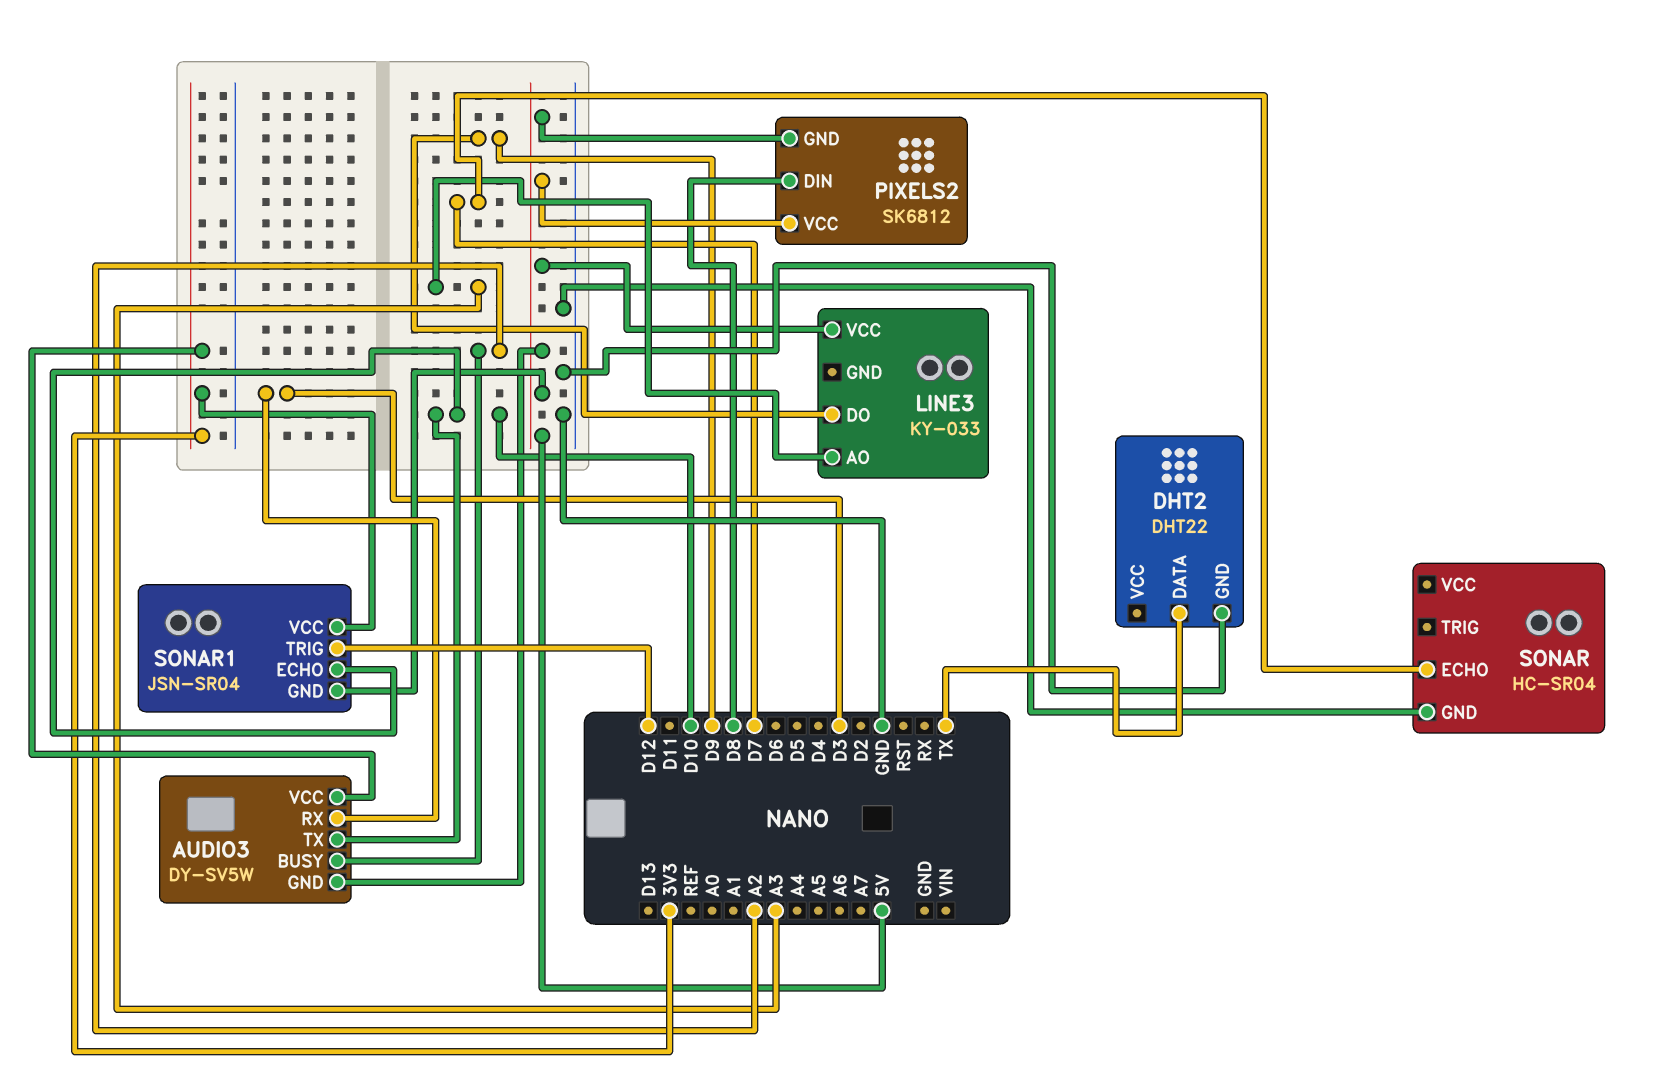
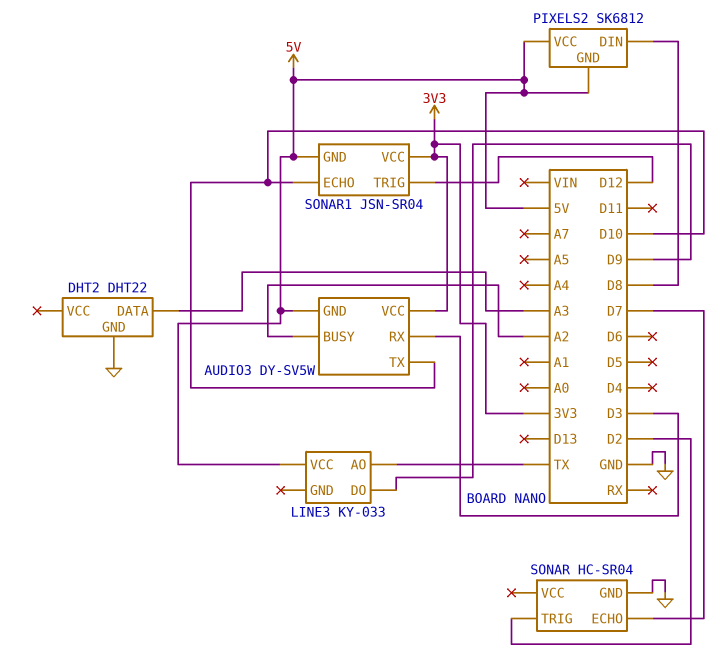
DHT2 pin DATA: TX -> A3
LINE3 pin AO: A3 -> TX
SONAR pin TRIG: none -> D2

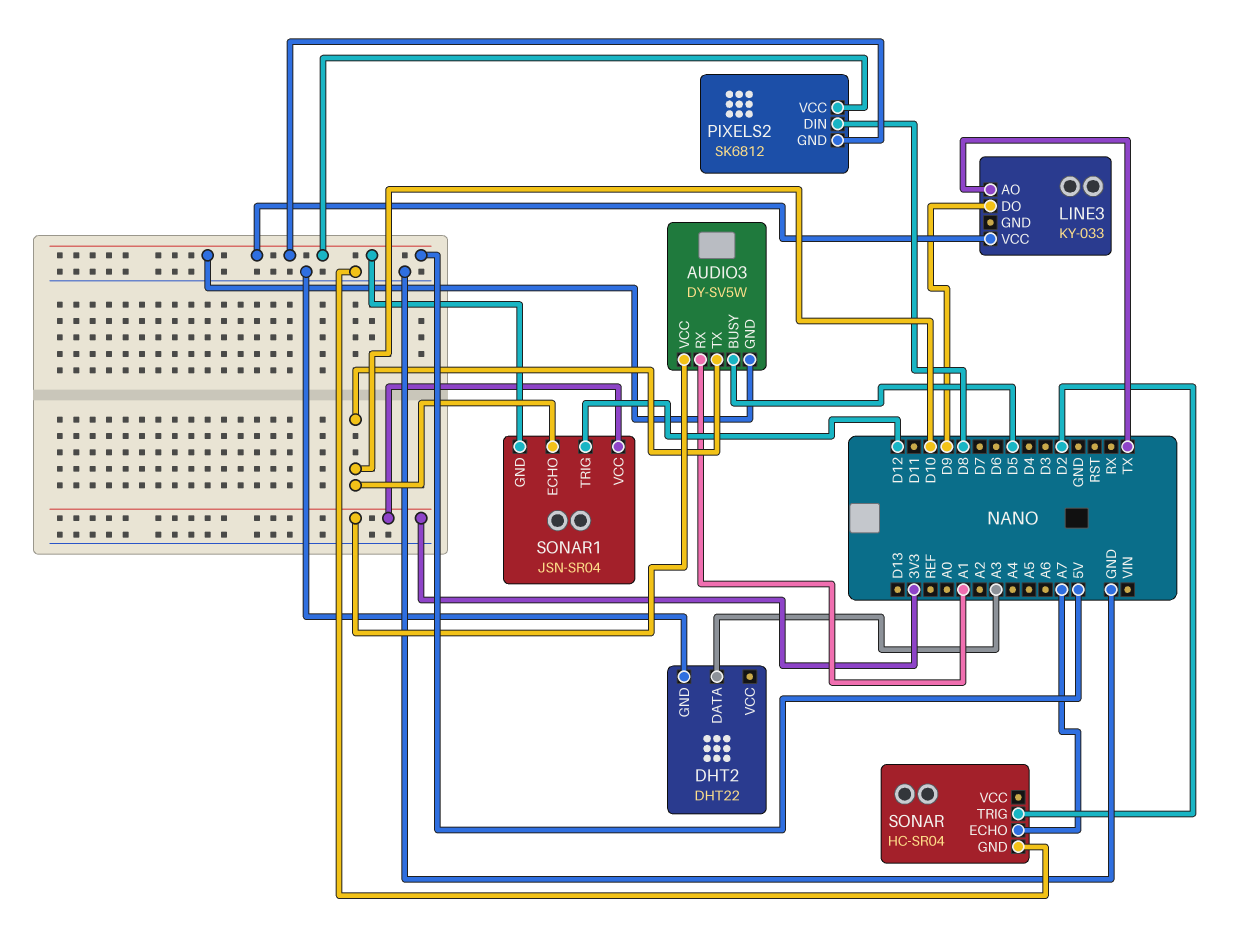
AUDIO3 pin BUSY: A2 -> D5
AUDIO3 pin RX: D3 -> A1
SONAR pin ECHO: D7 -> A7

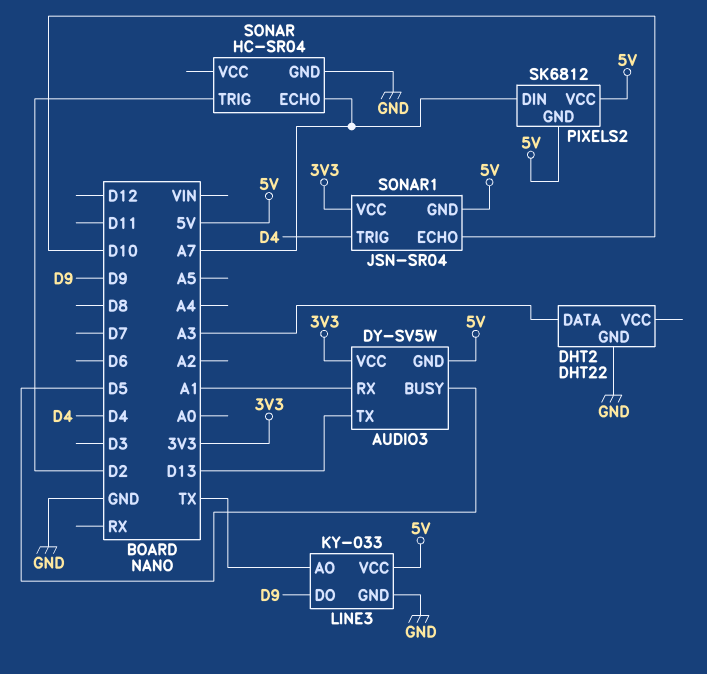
AUDIO3 pin TX: D10 -> D13
LINE3 pin GND: none -> GND
PIXELS2 pin DIN: D8 -> A7
SONAR1 pin TRIG: D12 -> D4

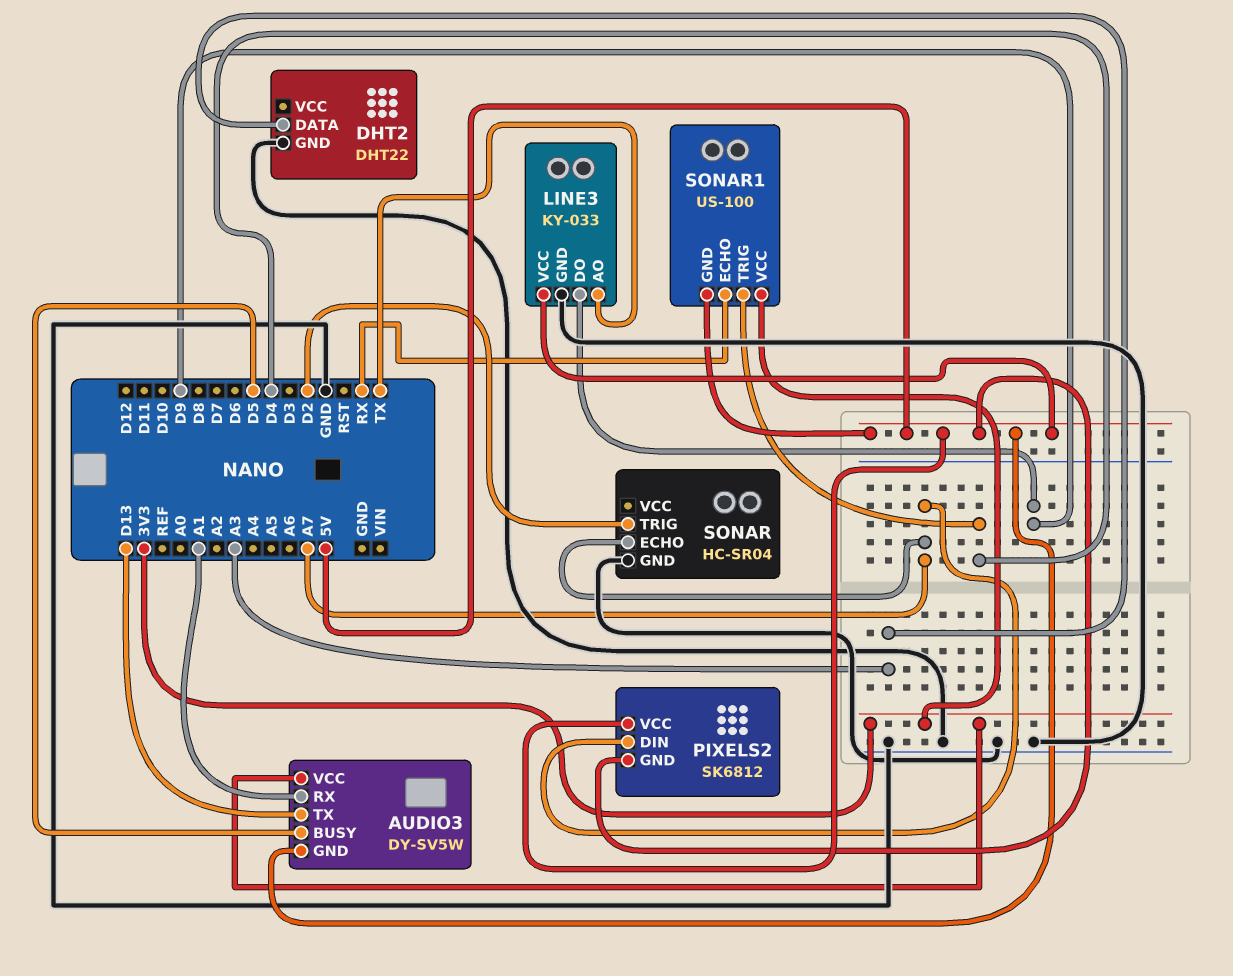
SONAR1: JSN-SR04 -> US-100
SONAR1 pin ECHO: D10 -> RX

